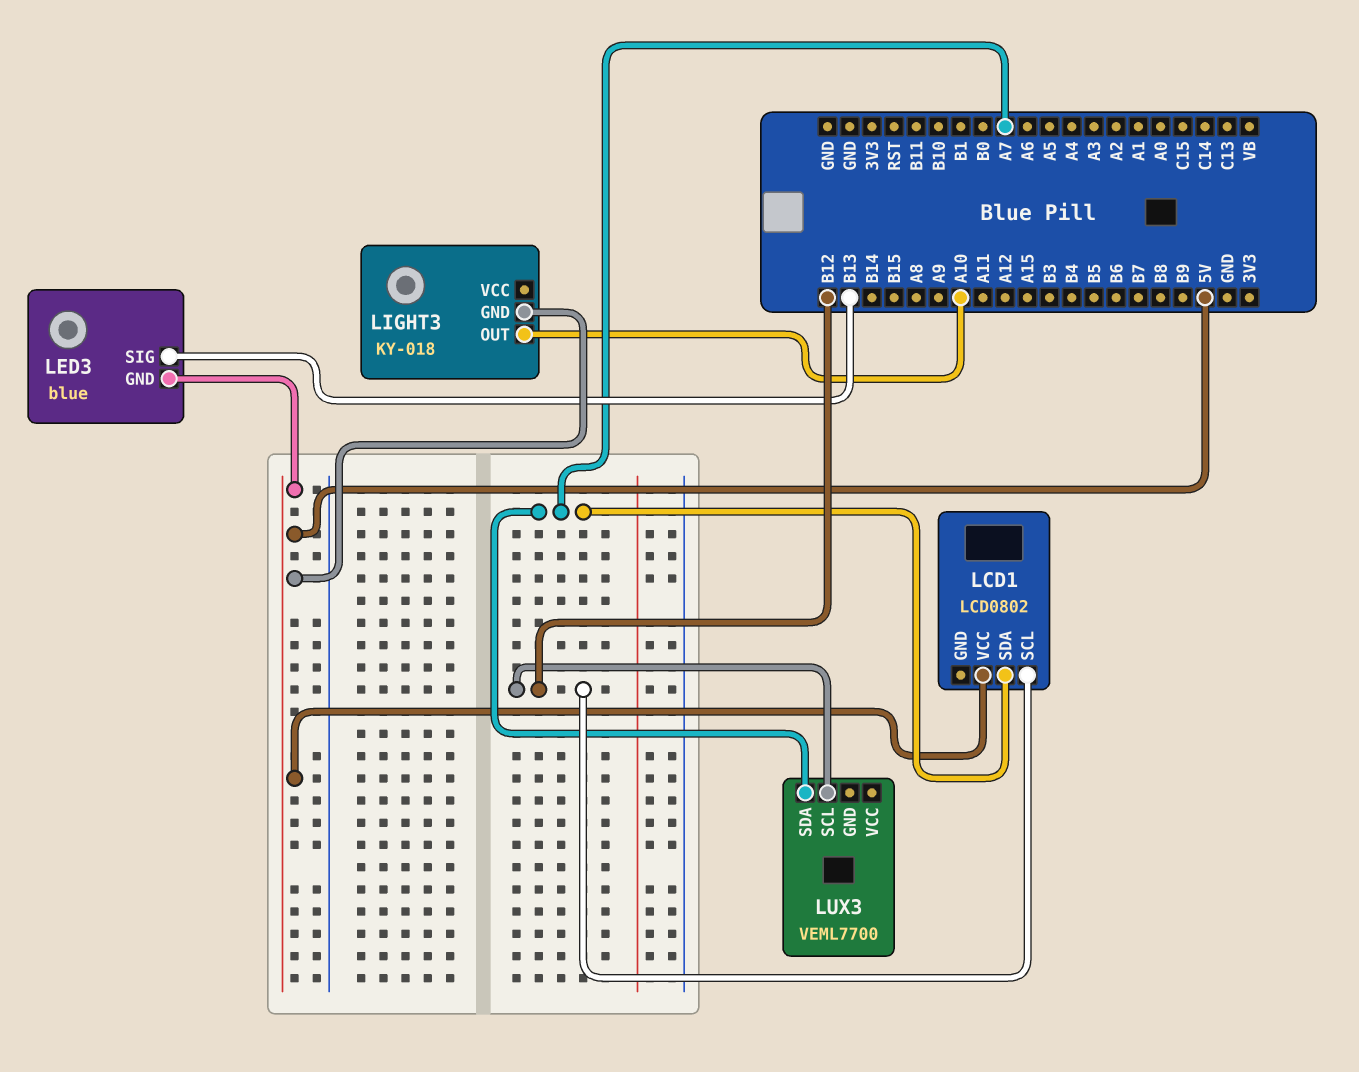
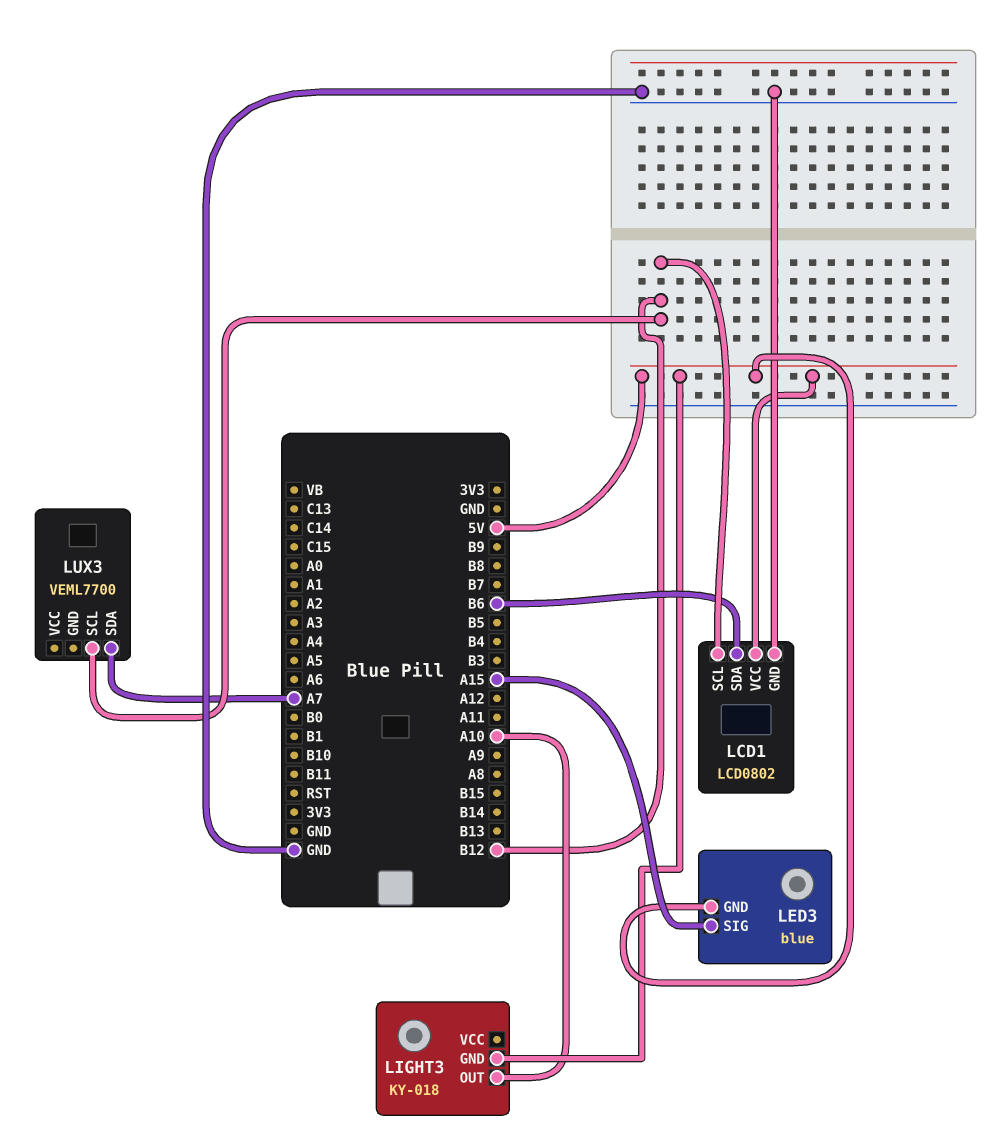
LCD1 pin GND: none -> GND
LCD1 pin SDA: A7 -> B6
LED3 pin SIG: B13 -> A15

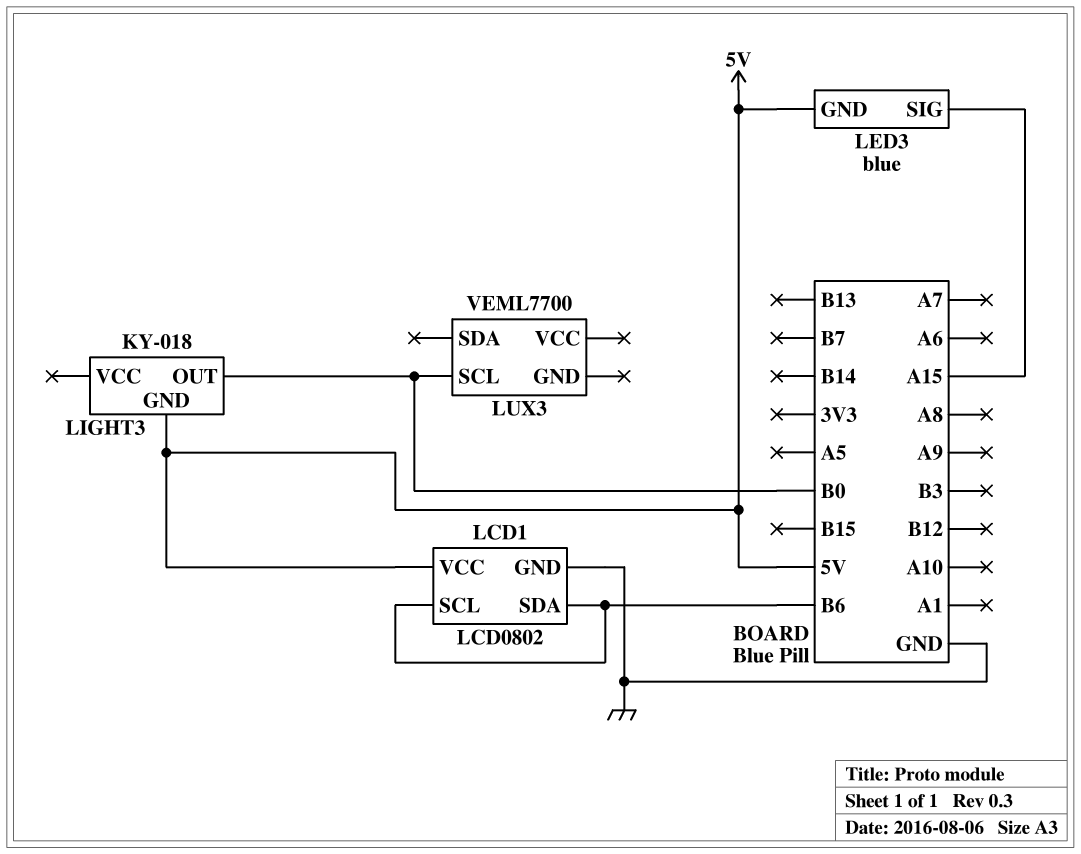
LCD1 pin SCL: B12 -> B6
LIGHT3 pin OUT: A10 -> B0
LUX3 pin SCL: B12 -> B0
LUX3 pin SDA: A7 -> none

